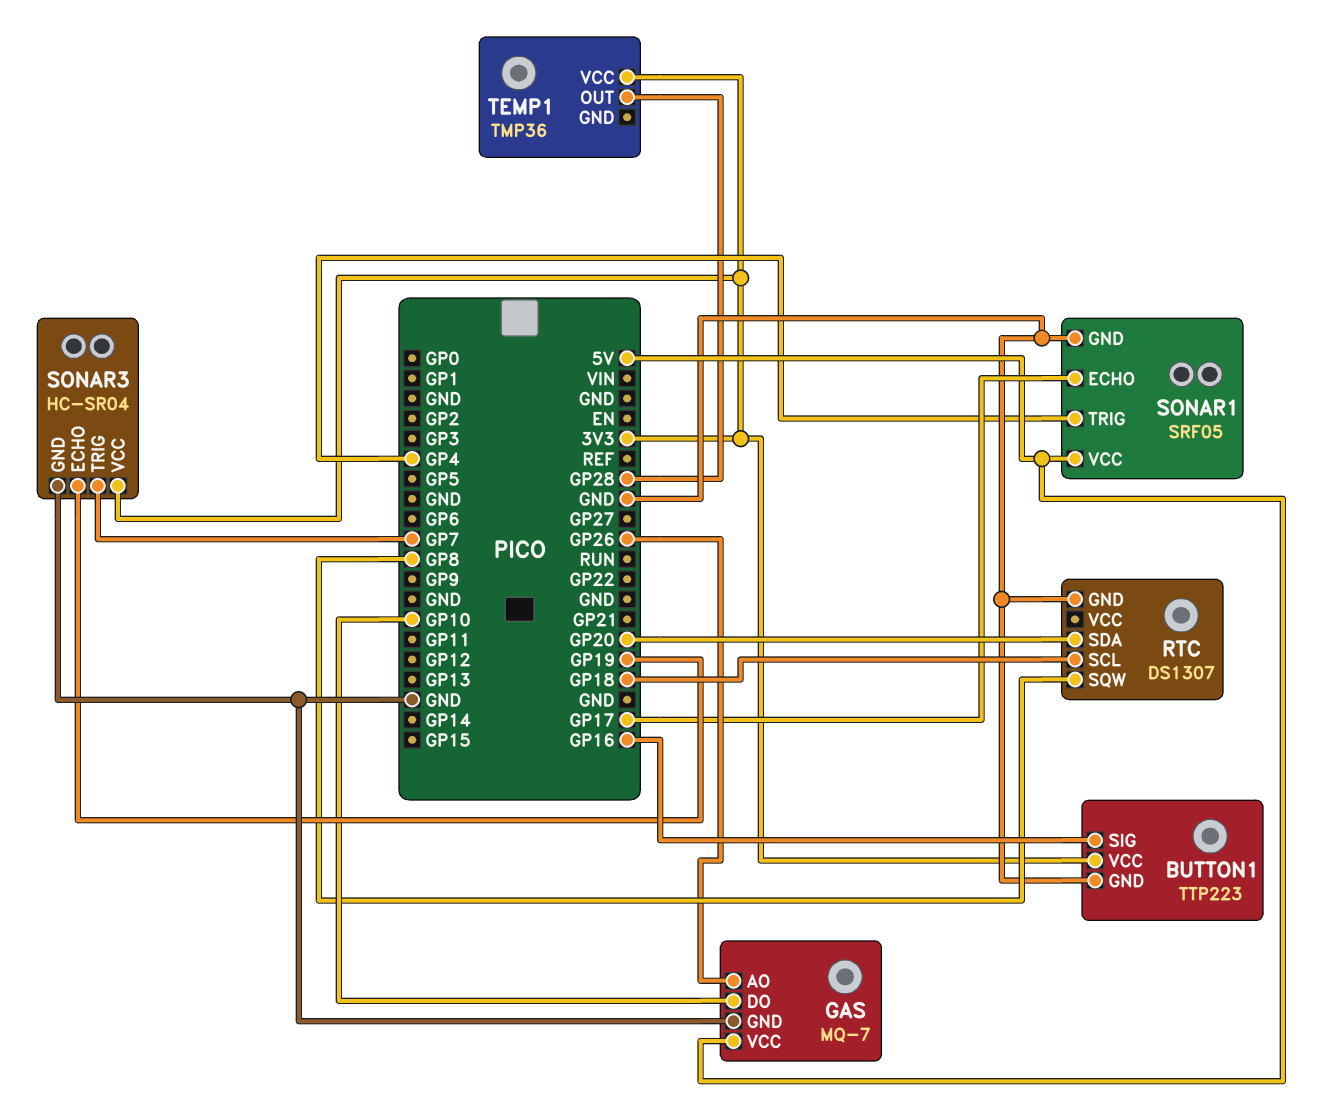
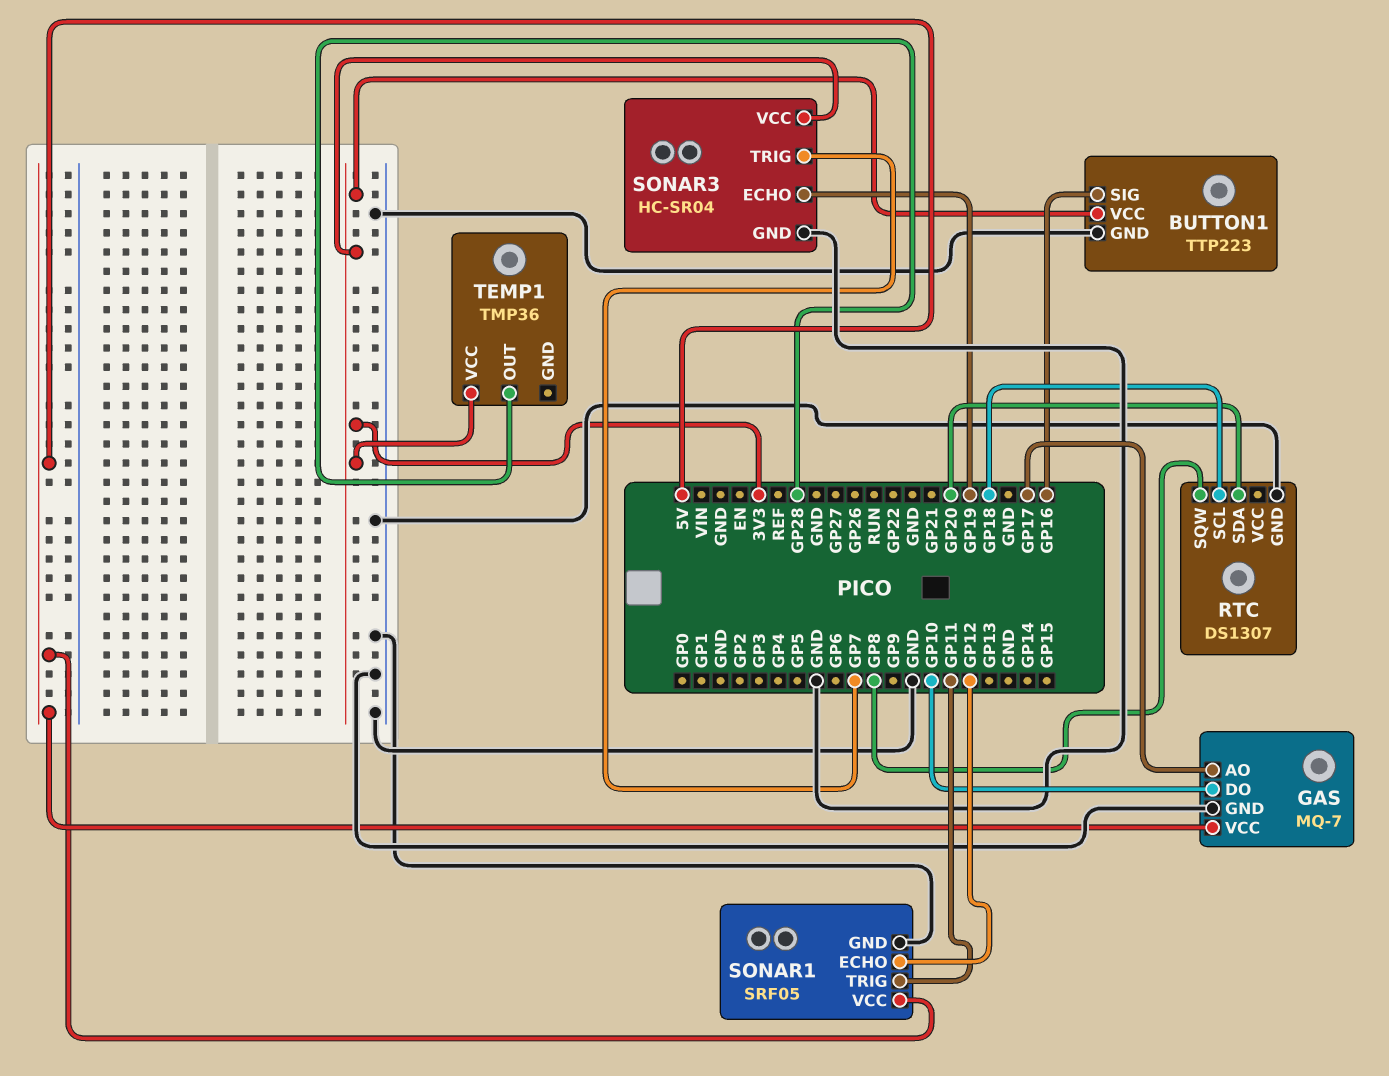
GAS pin AO: GP26 -> GP17
SONAR1 pin ECHO: GP17 -> GP12
SONAR1 pin TRIG: GP4 -> GP11

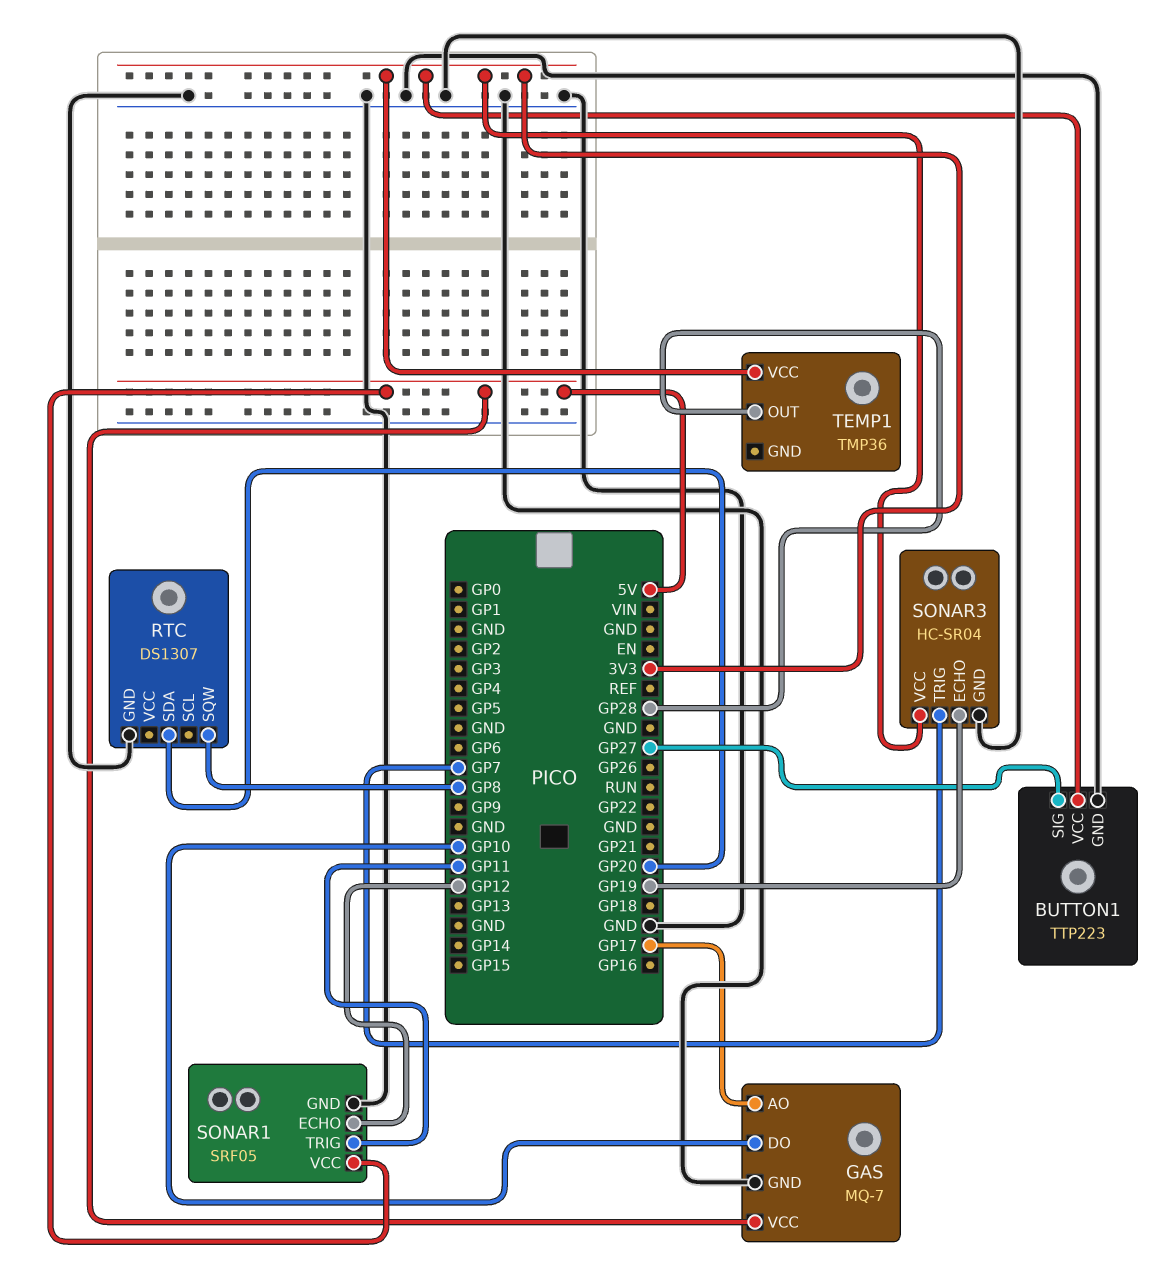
BUTTON1 pin SIG: GP16 -> GP27
RTC pin SCL: GP18 -> none

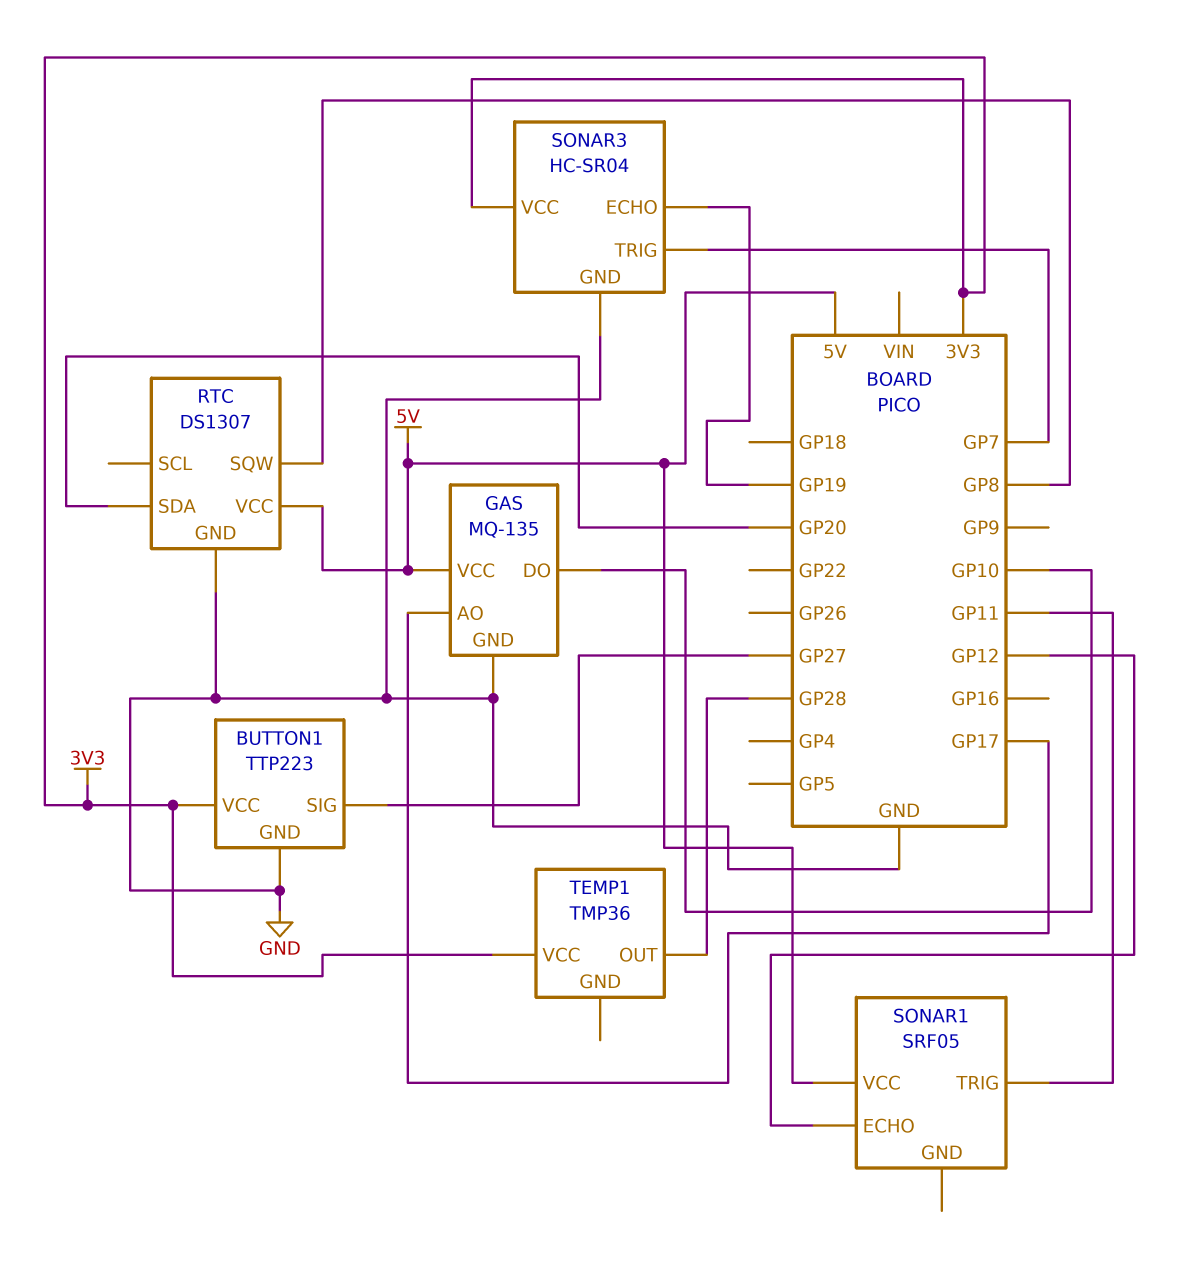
GAS: MQ-7 -> MQ-135
RTC pin VCC: none -> 5V
SONAR1 pin GND: GND -> none

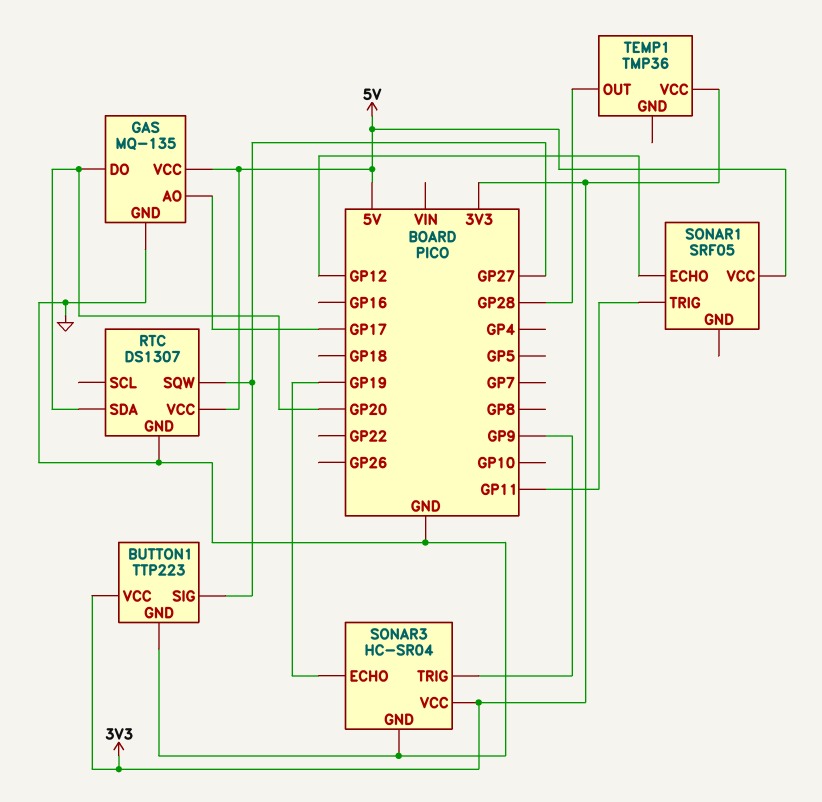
GAS pin DO: GP10 -> GP20
RTC pin SQW: GP8 -> GP27
SONAR3 pin TRIG: GP7 -> GP9

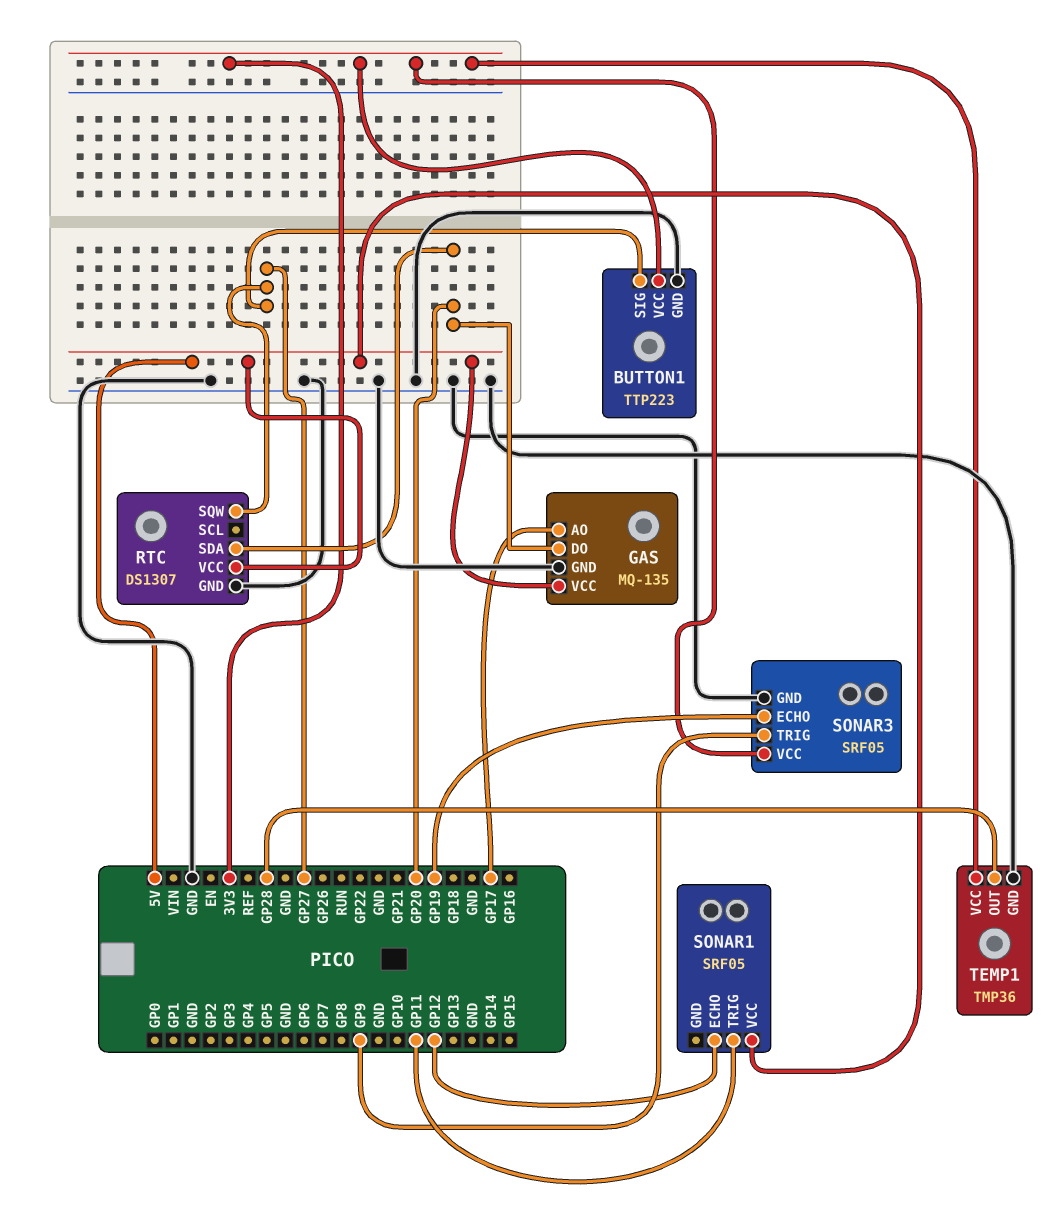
SONAR3: HC-SR04 -> SRF05
TEMP1 pin GND: none -> GND

